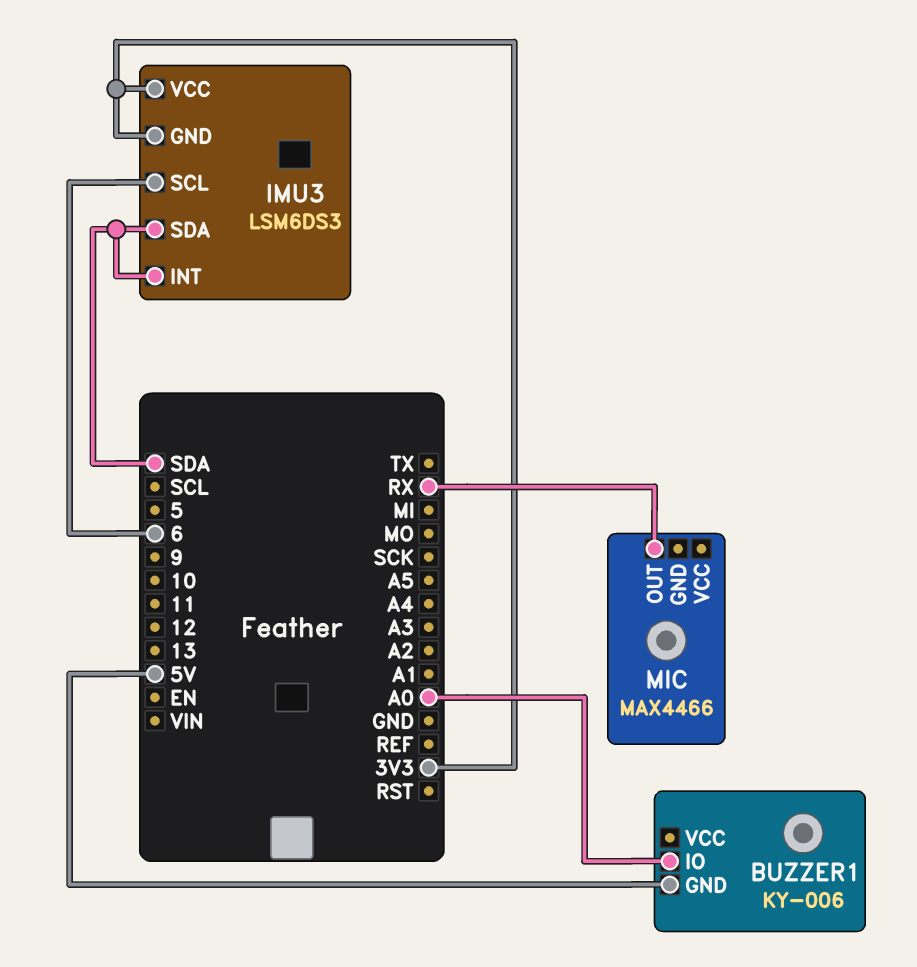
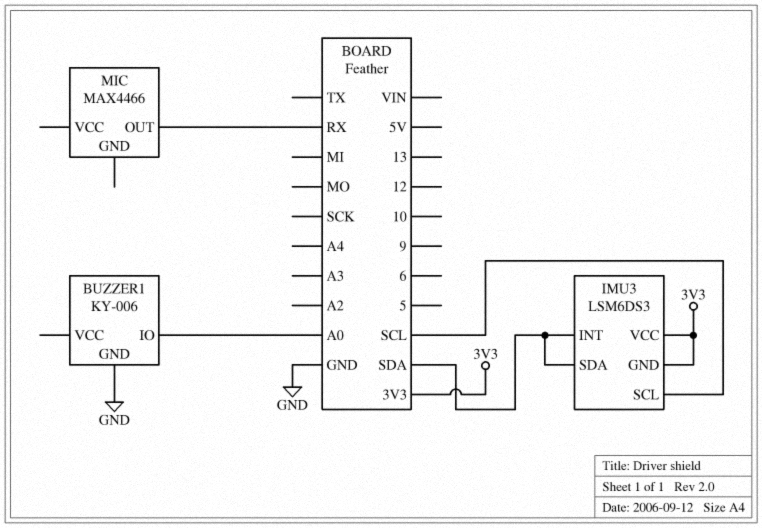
BUZZER1 pin GND: 5V -> GND
IMU3 pin SCL: 6 -> SCL

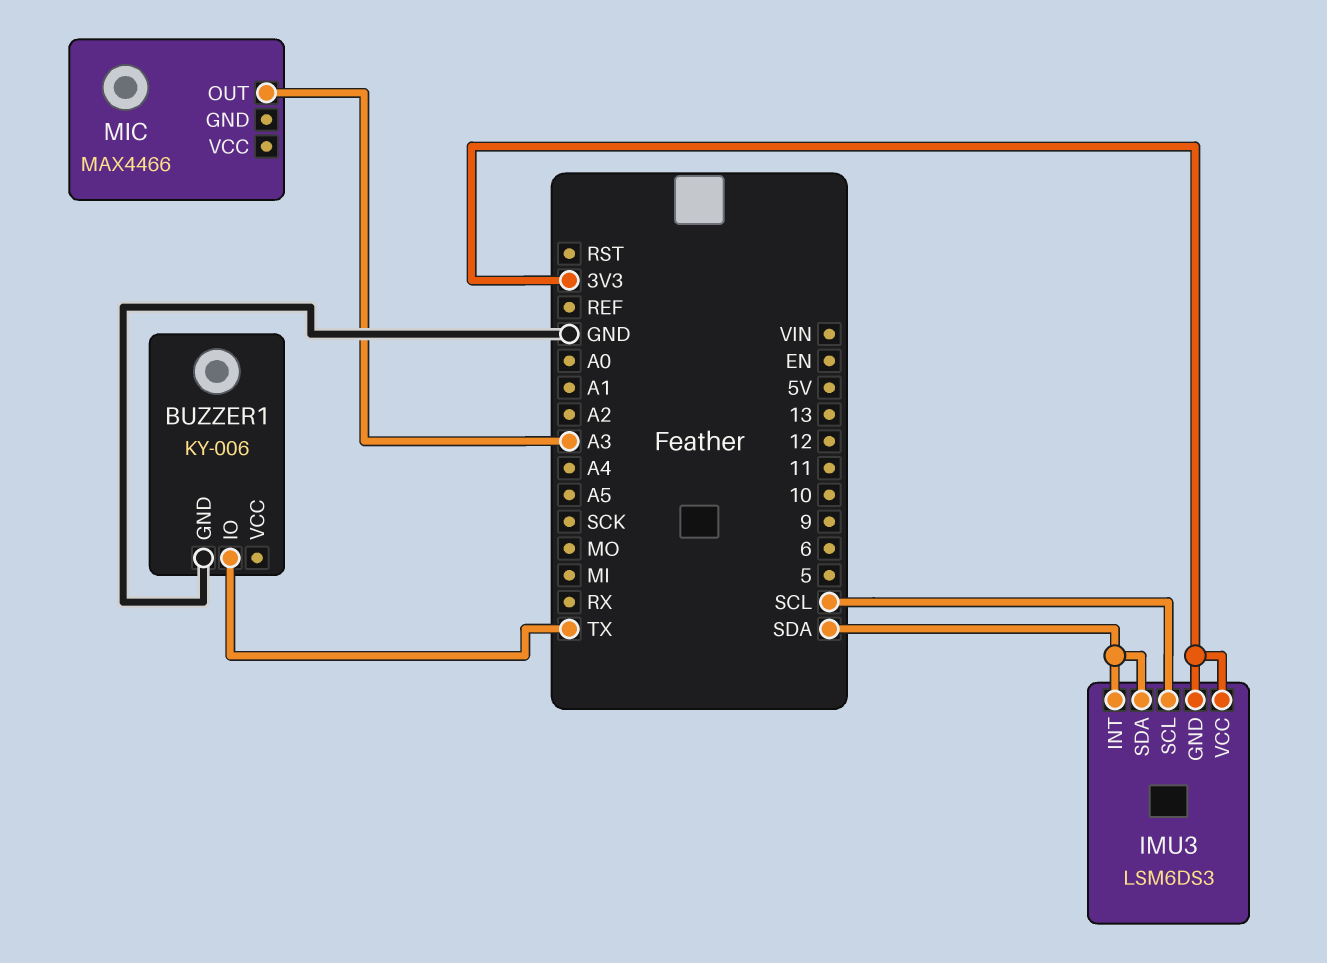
BUZZER1 pin IO: A0 -> TX
MIC pin OUT: RX -> A3

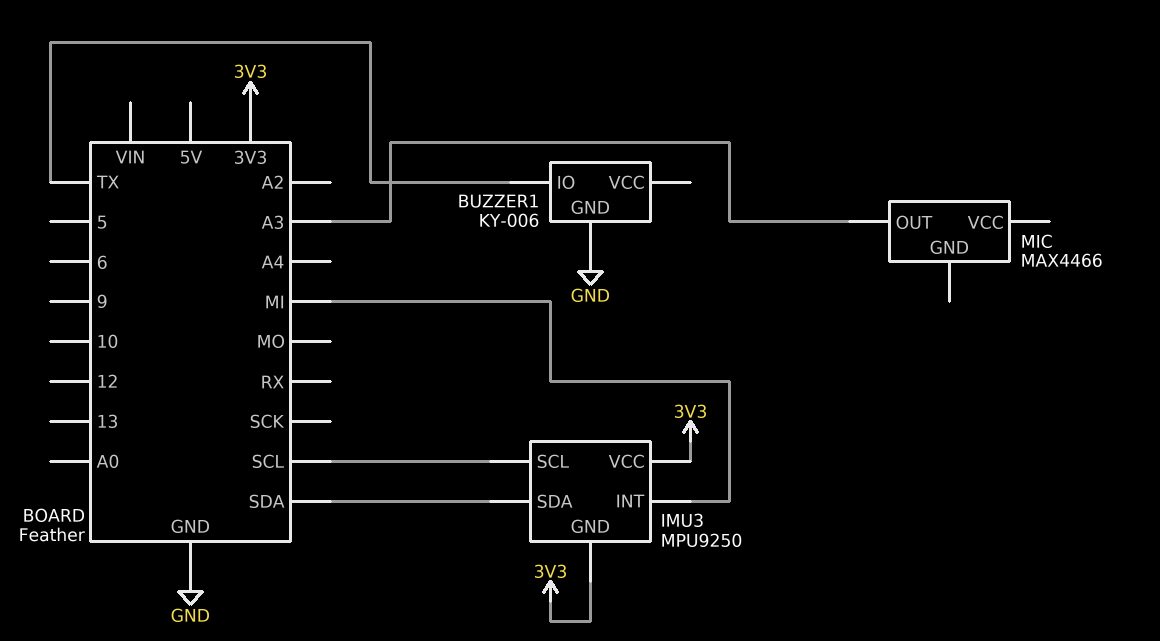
IMU3: LSM6DS3 -> MPU9250
IMU3 pin INT: SDA -> MI

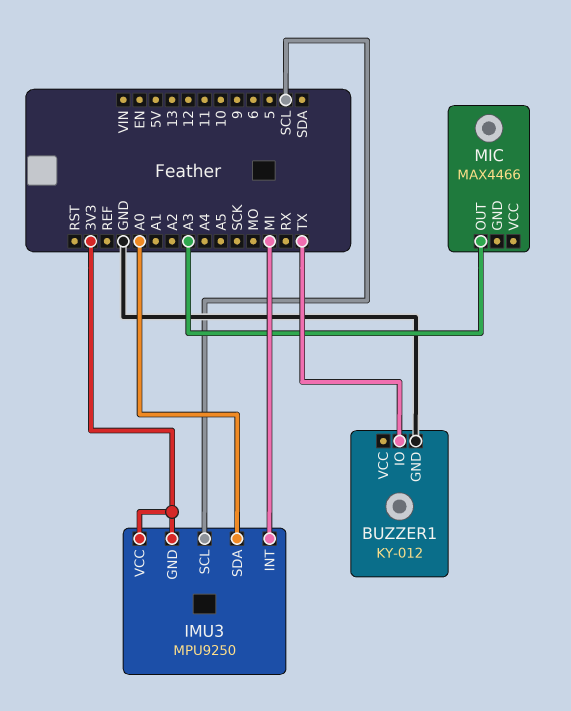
BUZZER1: KY-006 -> KY-012
IMU3 pin SDA: SDA -> A0

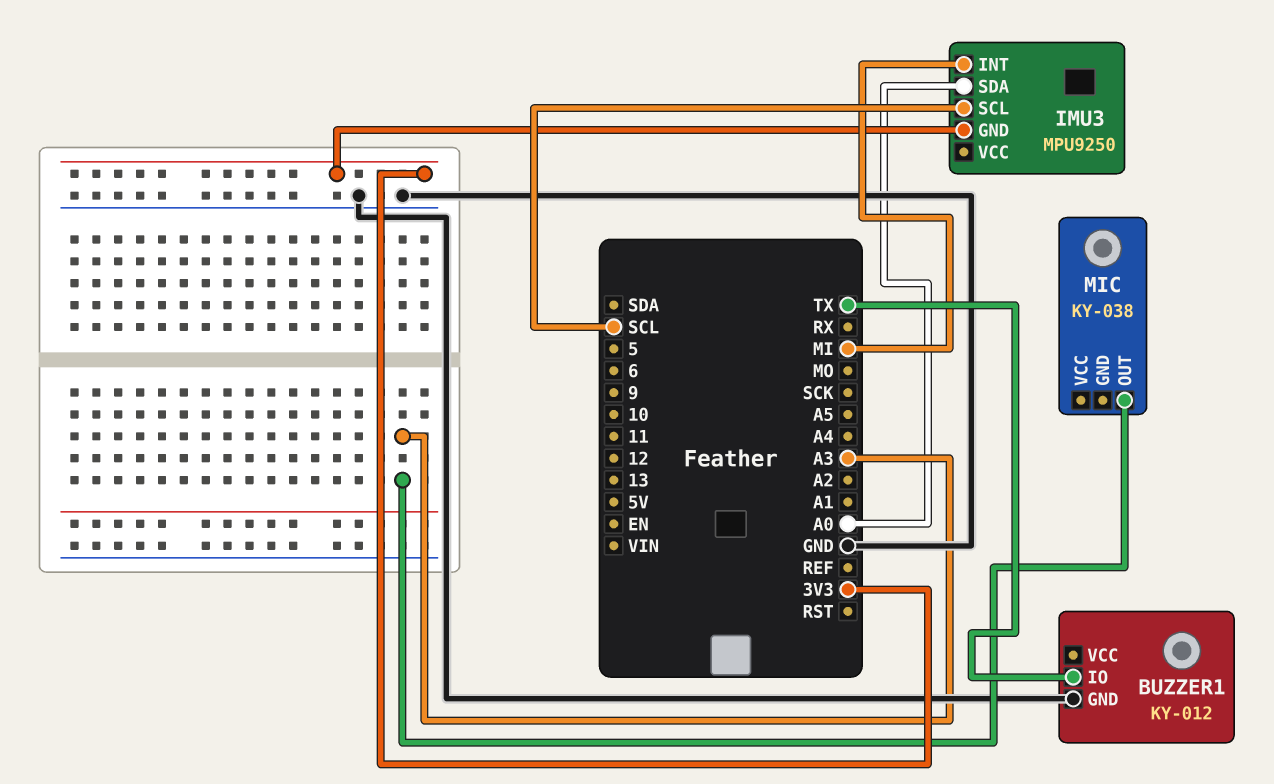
IMU3 pin VCC: 3V3 -> none
MIC: MAX4466 -> KY-038

